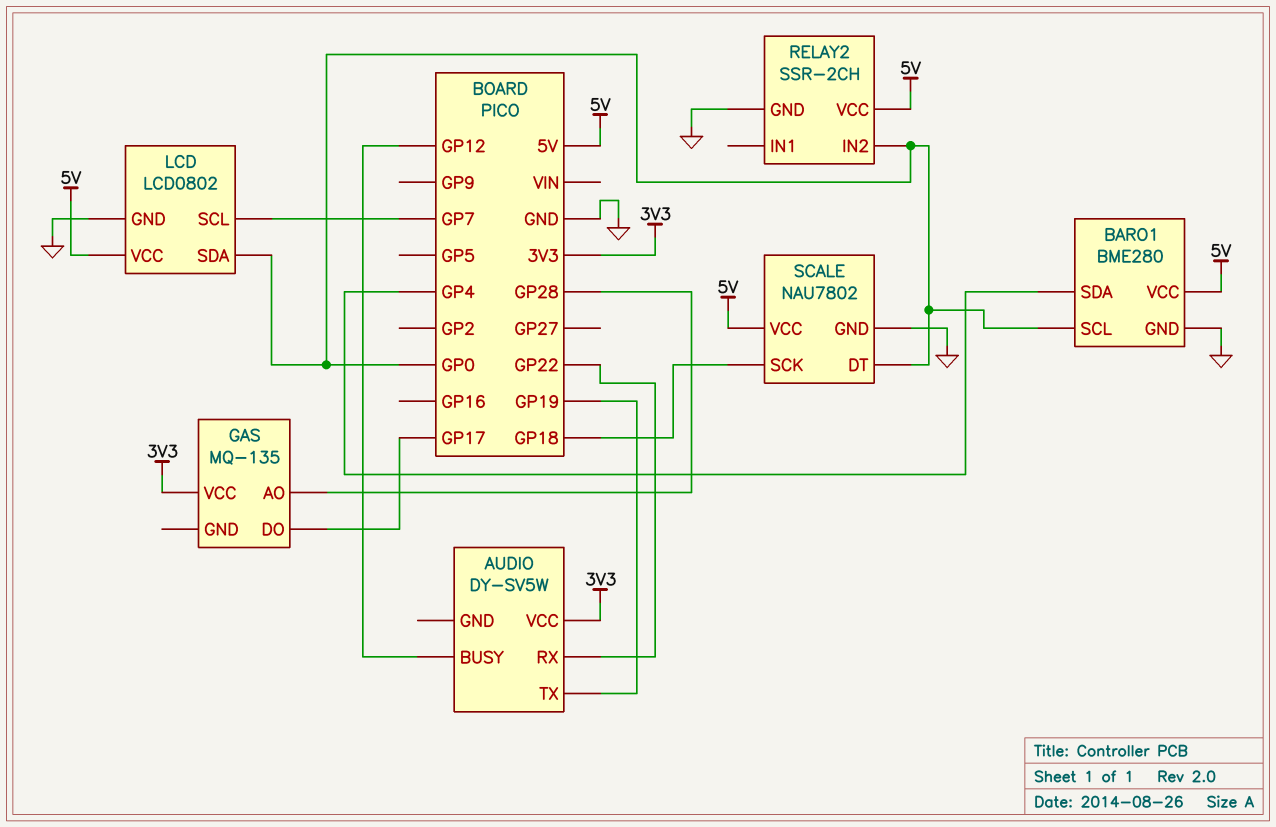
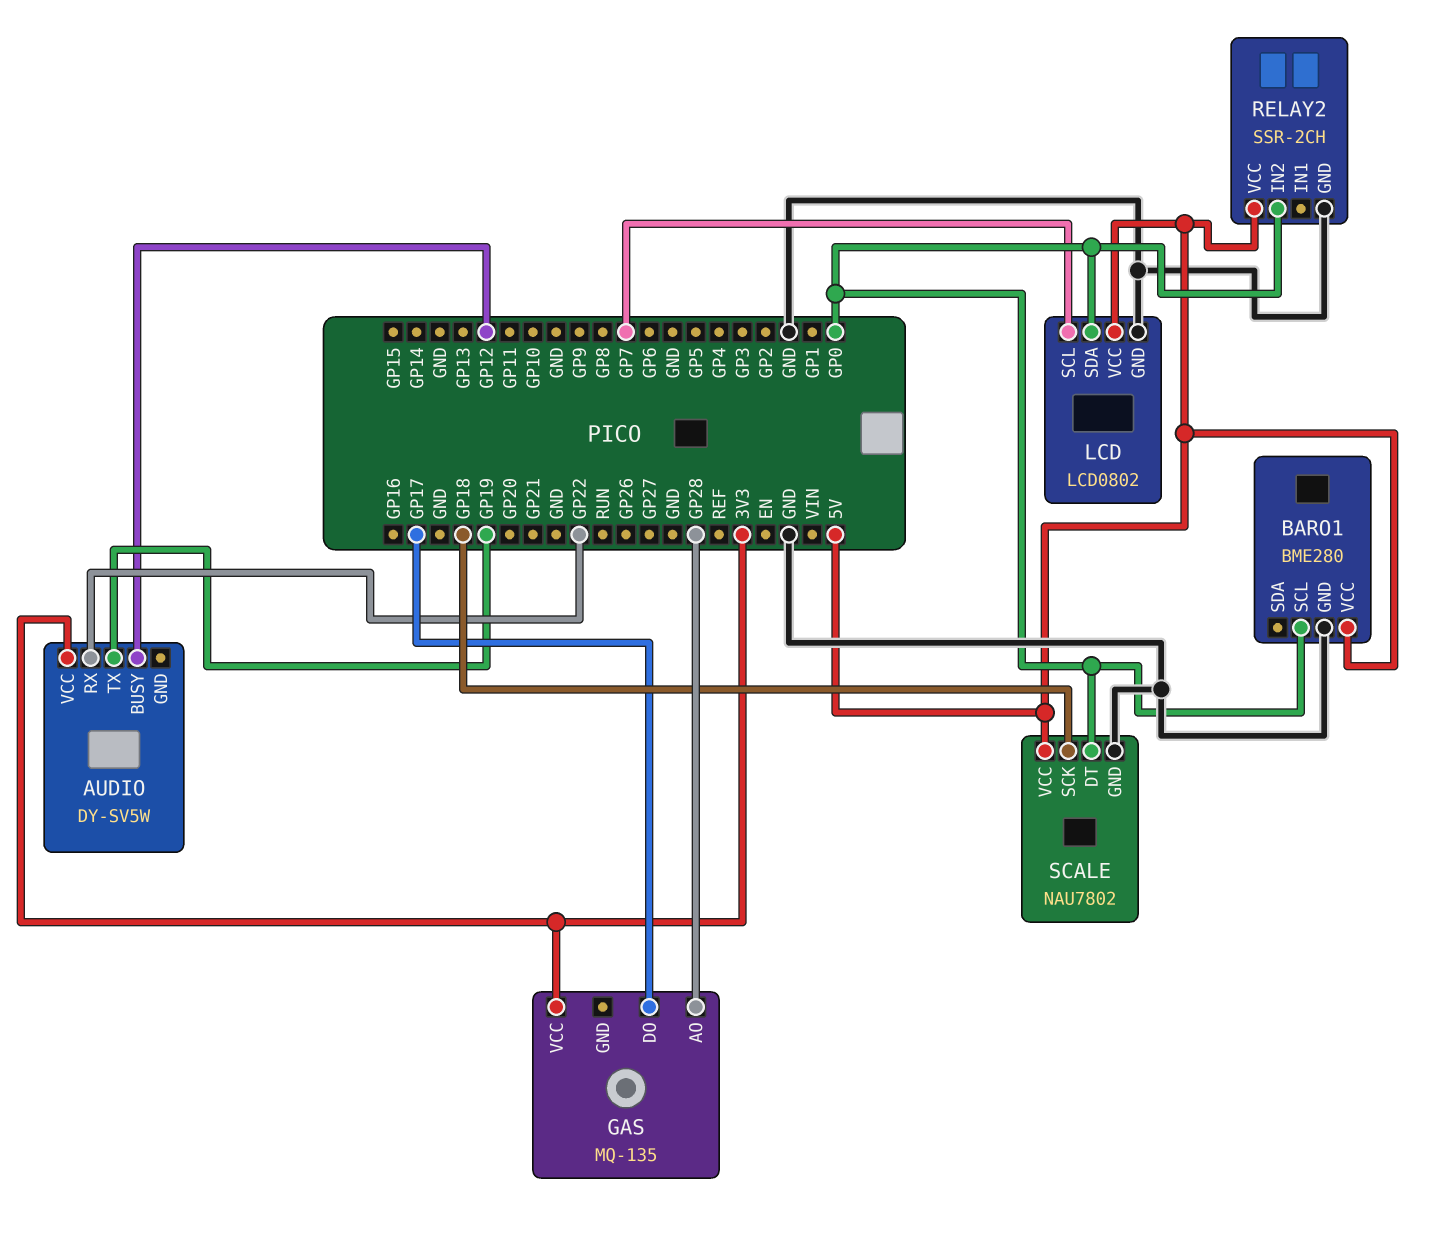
BARO1 pin SDA: GP4 -> none

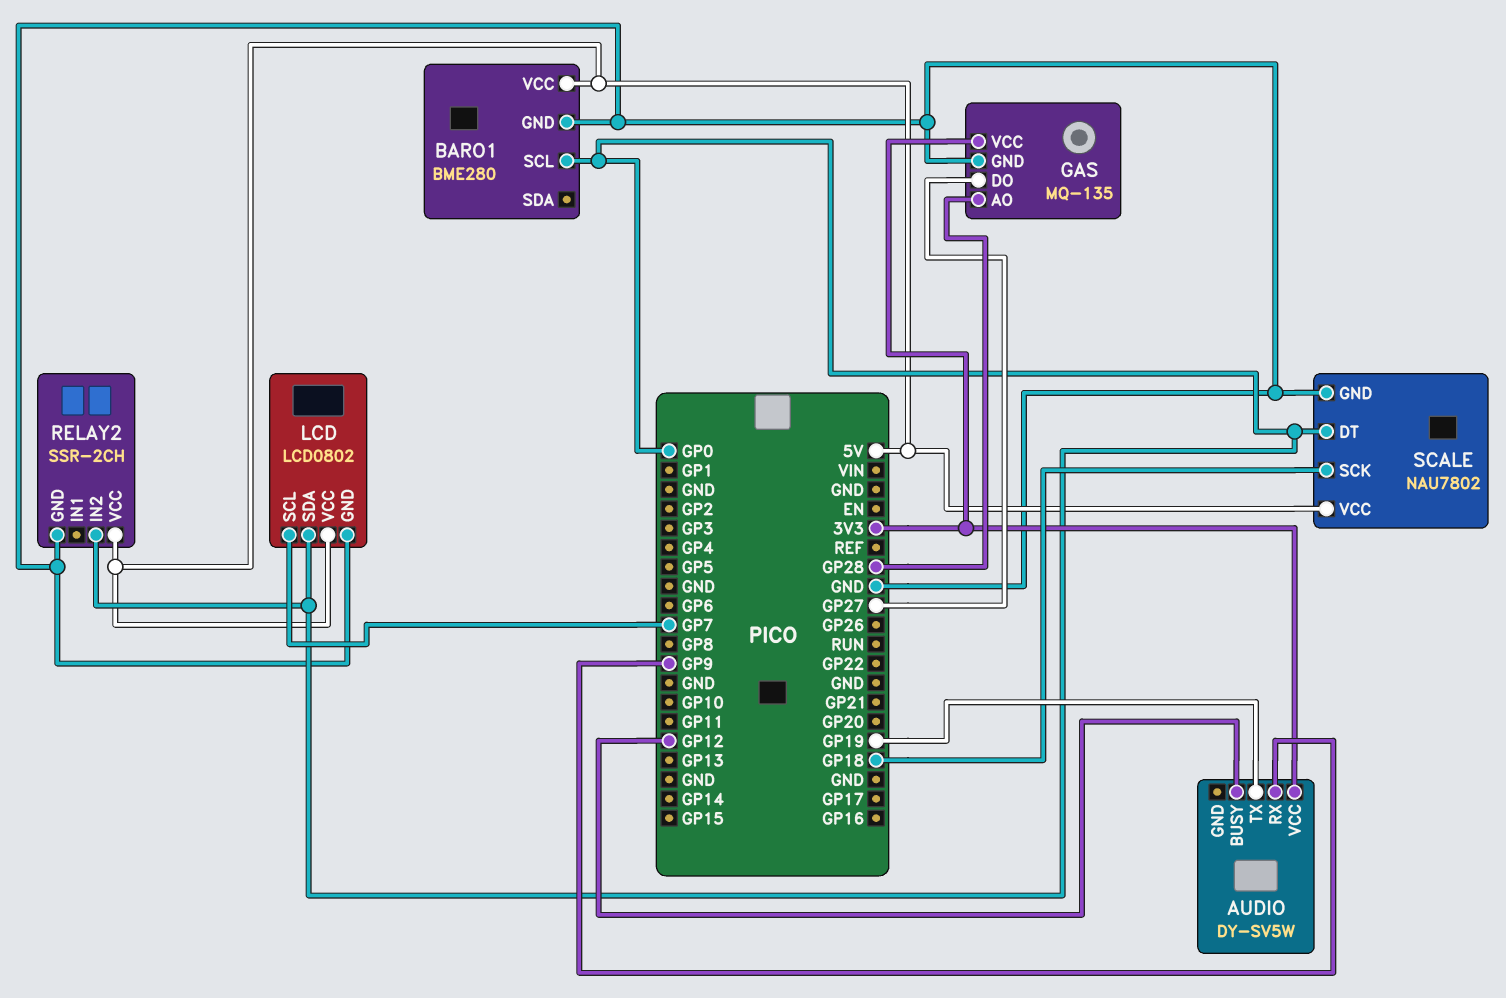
AUDIO pin RX: GP22 -> GP9
GAS pin DO: GP17 -> GP27
GAS pin GND: none -> GND

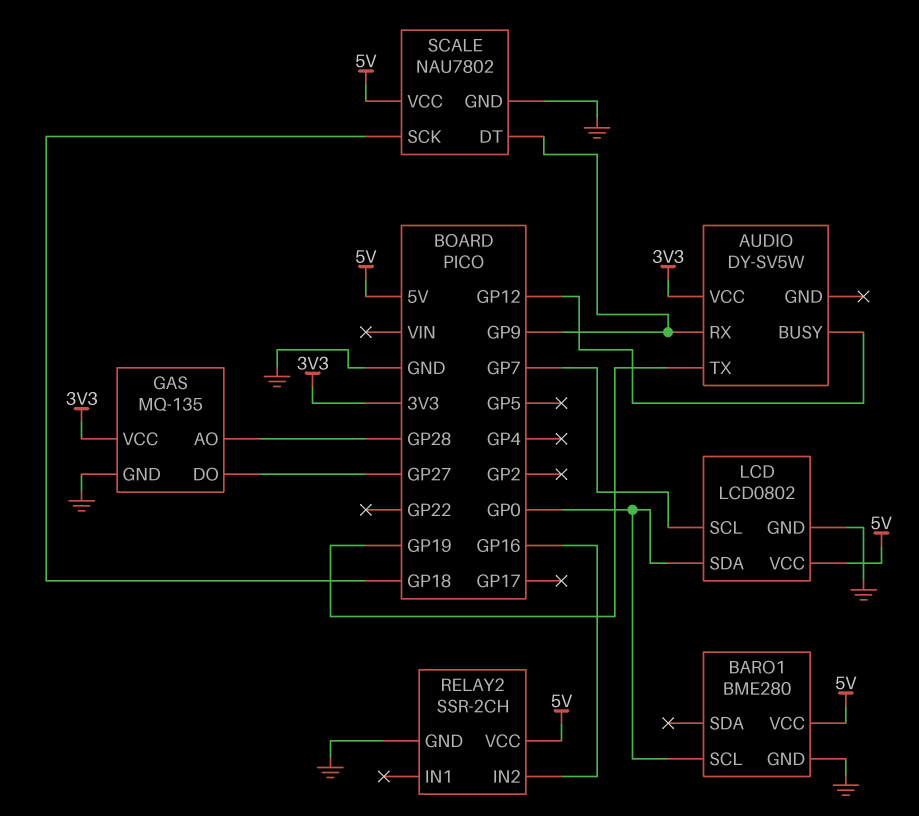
RELAY2 pin IN2: GP0 -> GP16
SCALE pin DT: GP0 -> GP9

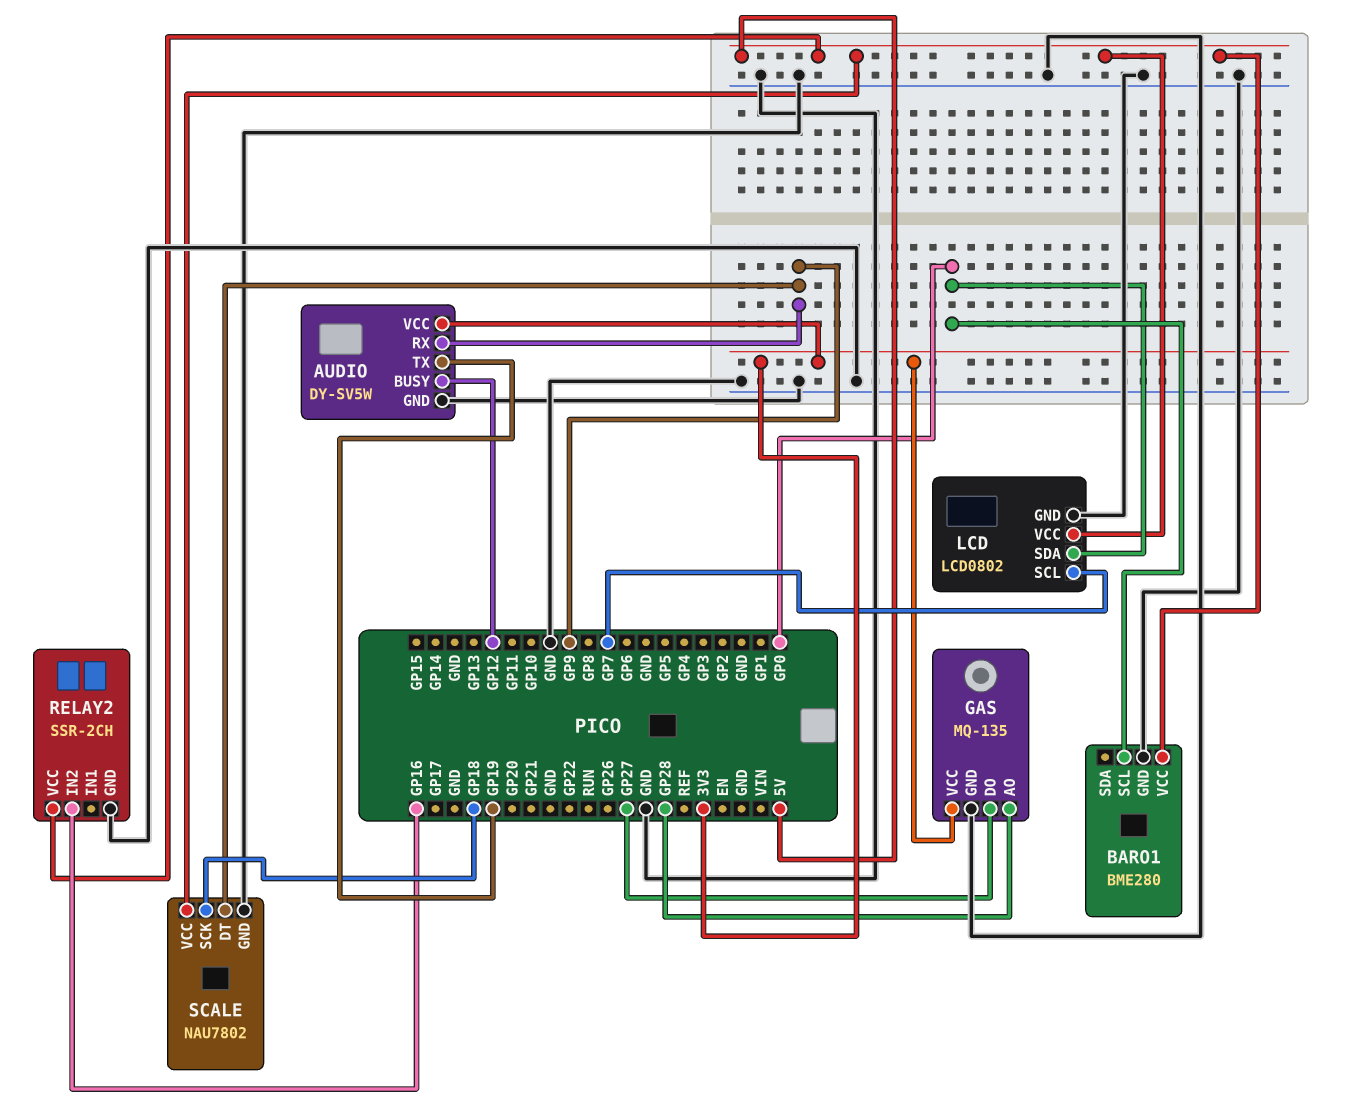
AUDIO pin GND: none -> GND

